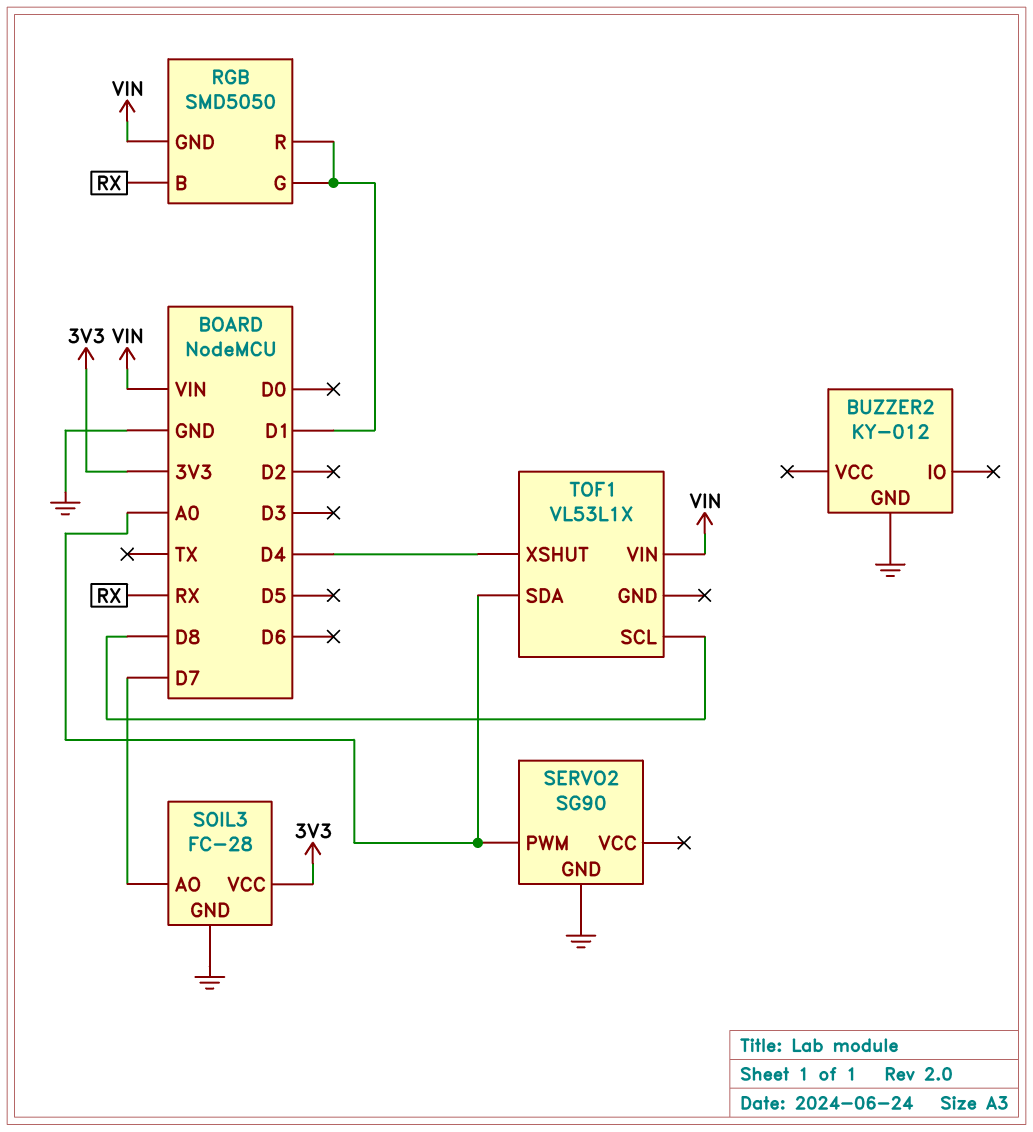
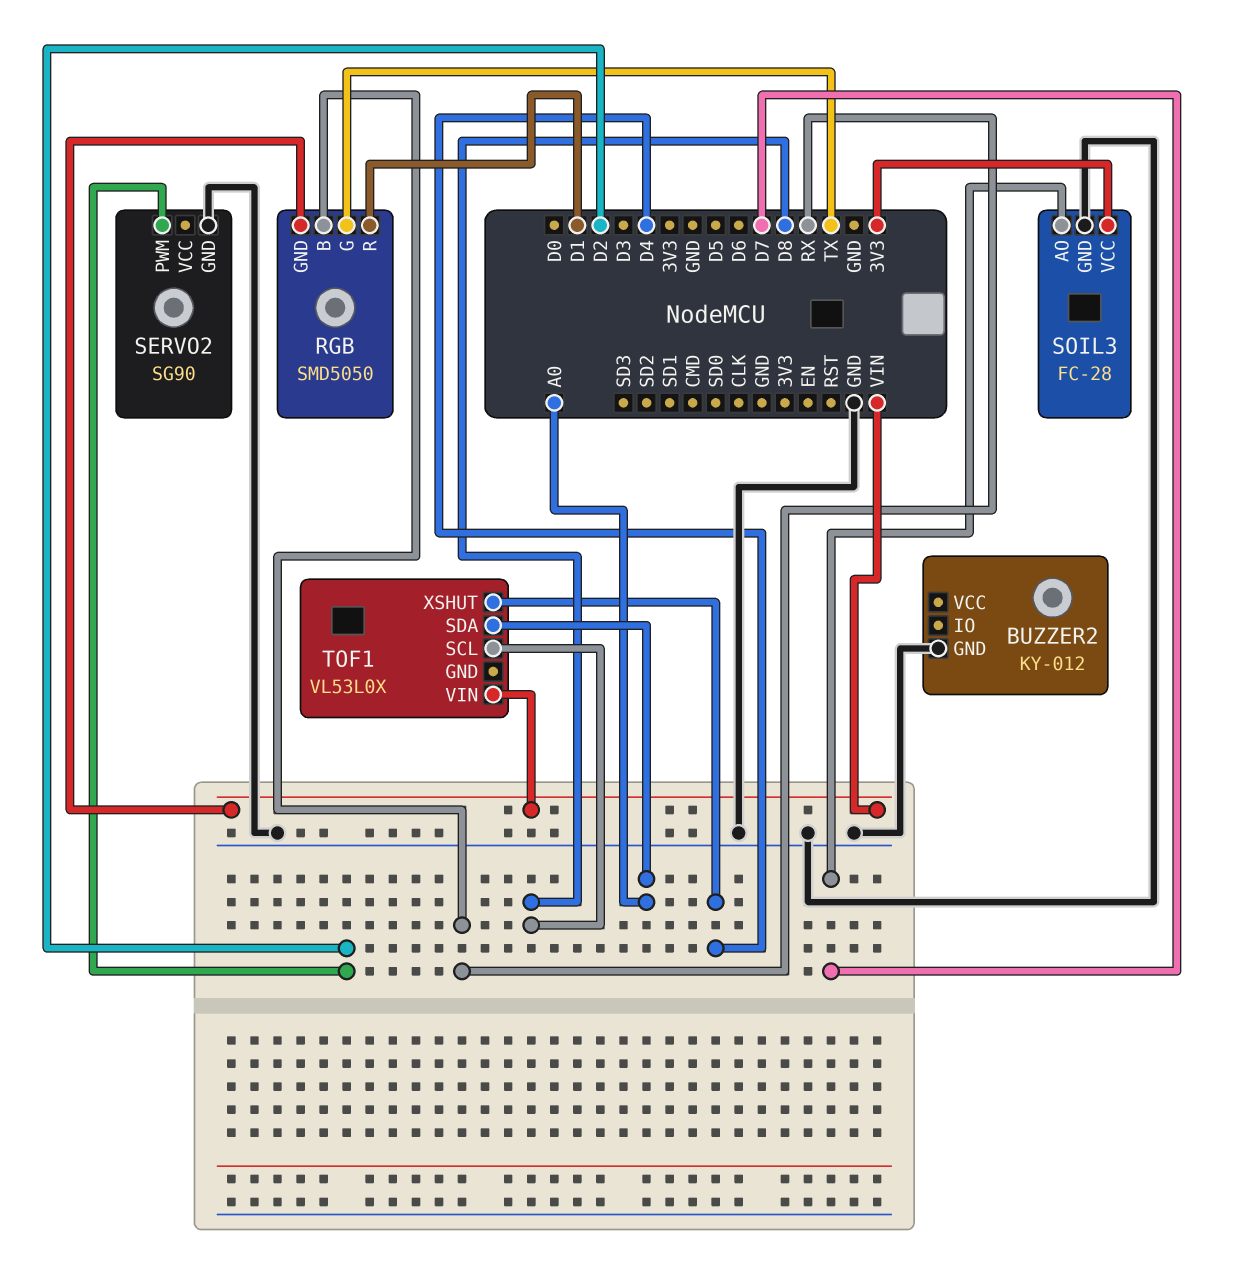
RGB pin G: D1 -> TX
SERVO2 pin PWM: A0 -> D2
TOF1: VL53L1X -> VL53L0X

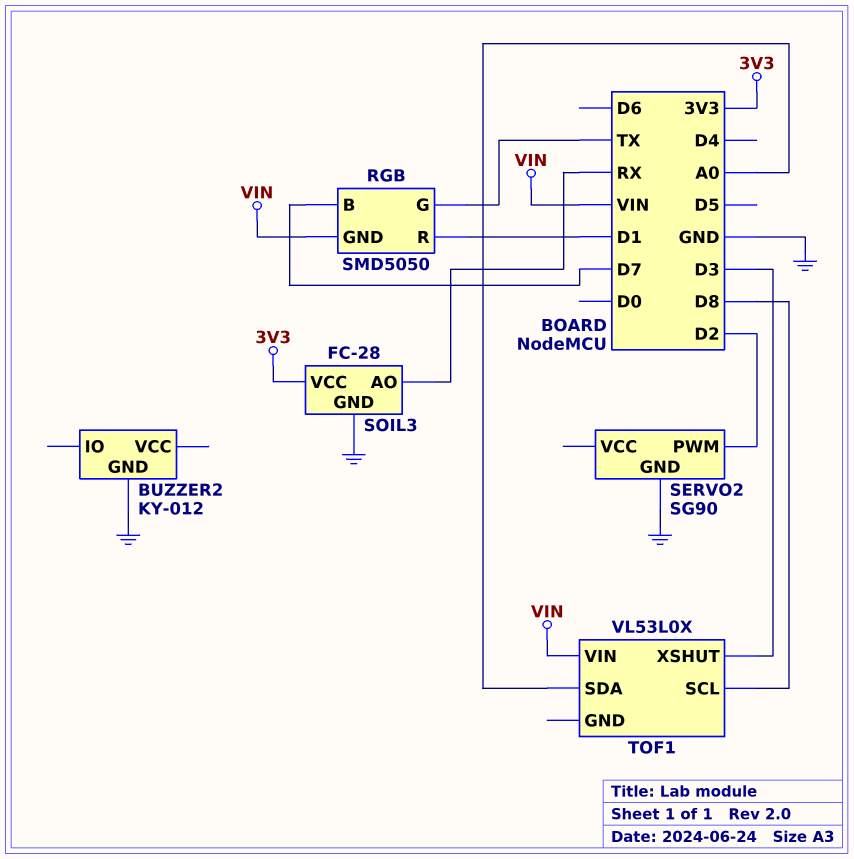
RGB pin B: RX -> D7
SOIL3 pin AO: D7 -> RX
TOF1 pin XSHUT: D4 -> D3

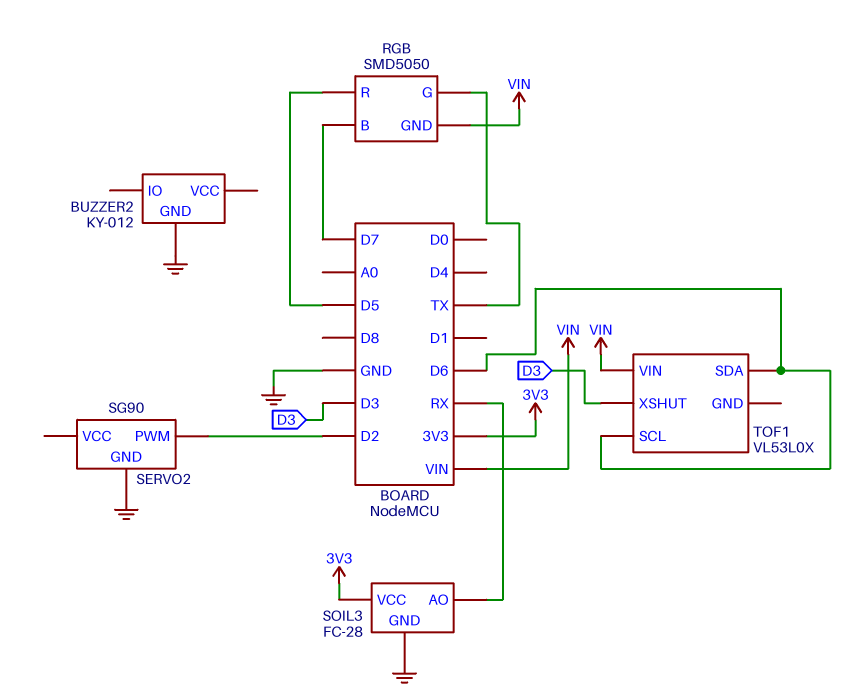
RGB pin R: D1 -> D5
TOF1 pin SCL: D8 -> D6
TOF1 pin SDA: A0 -> D6

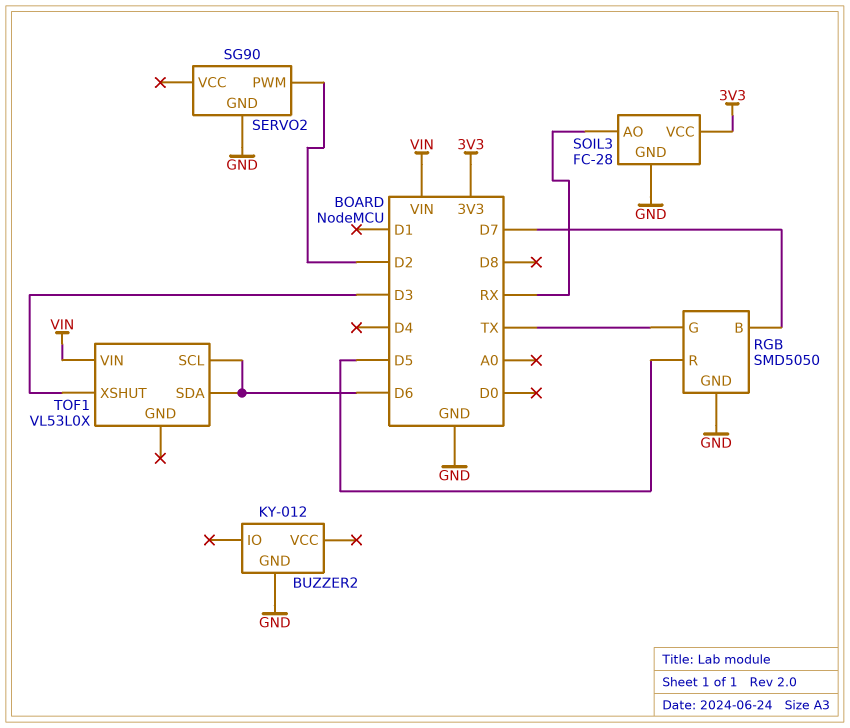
RGB pin GND: VIN -> GND

